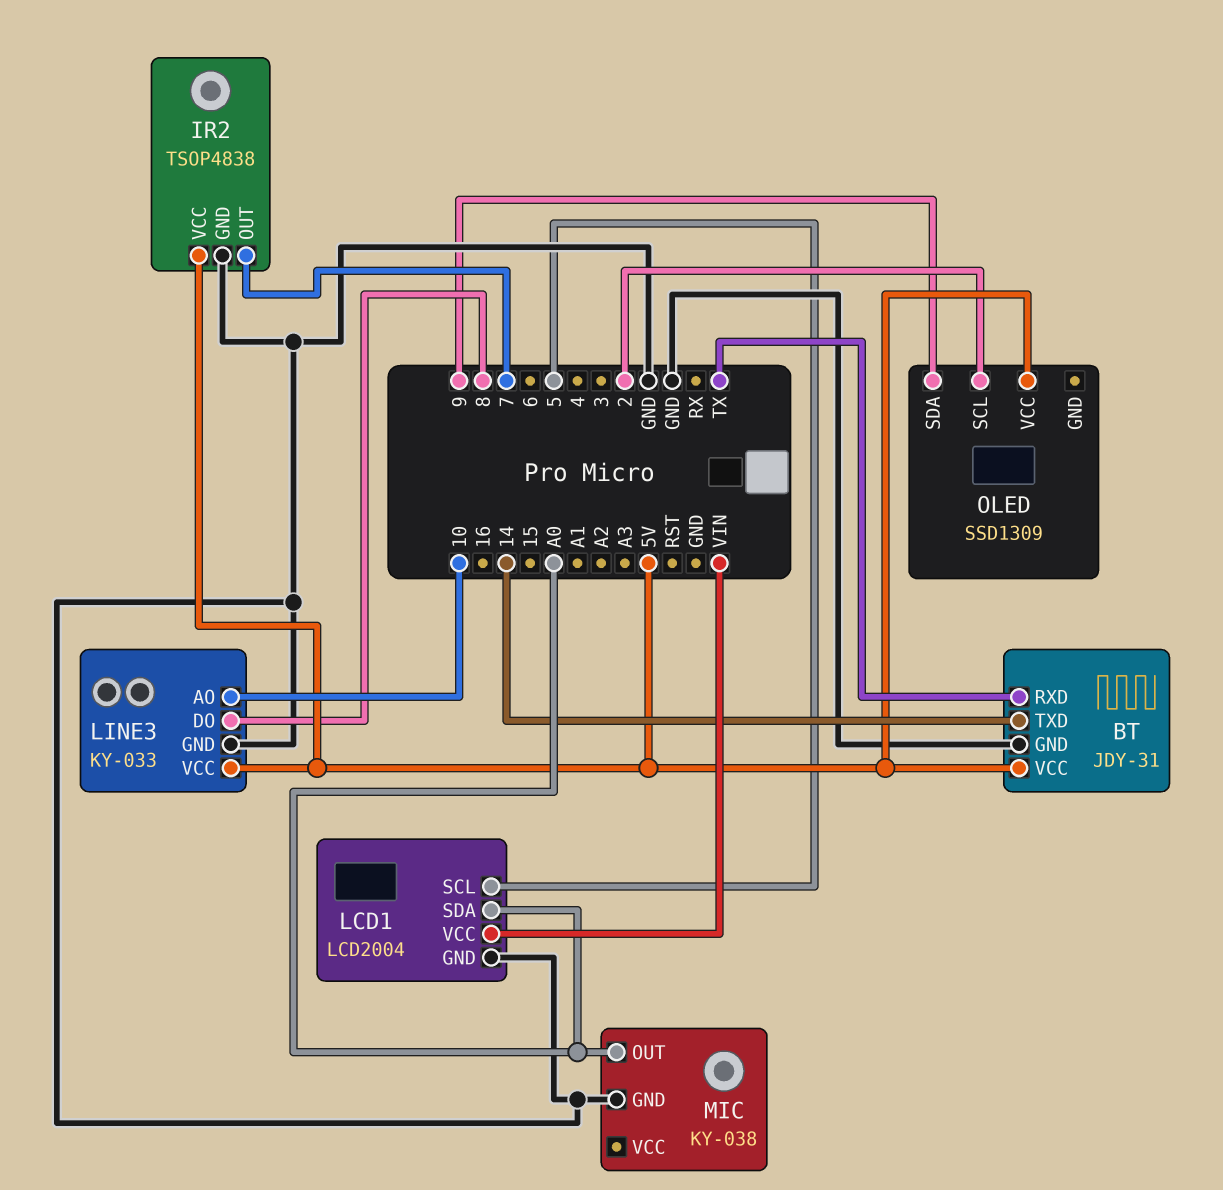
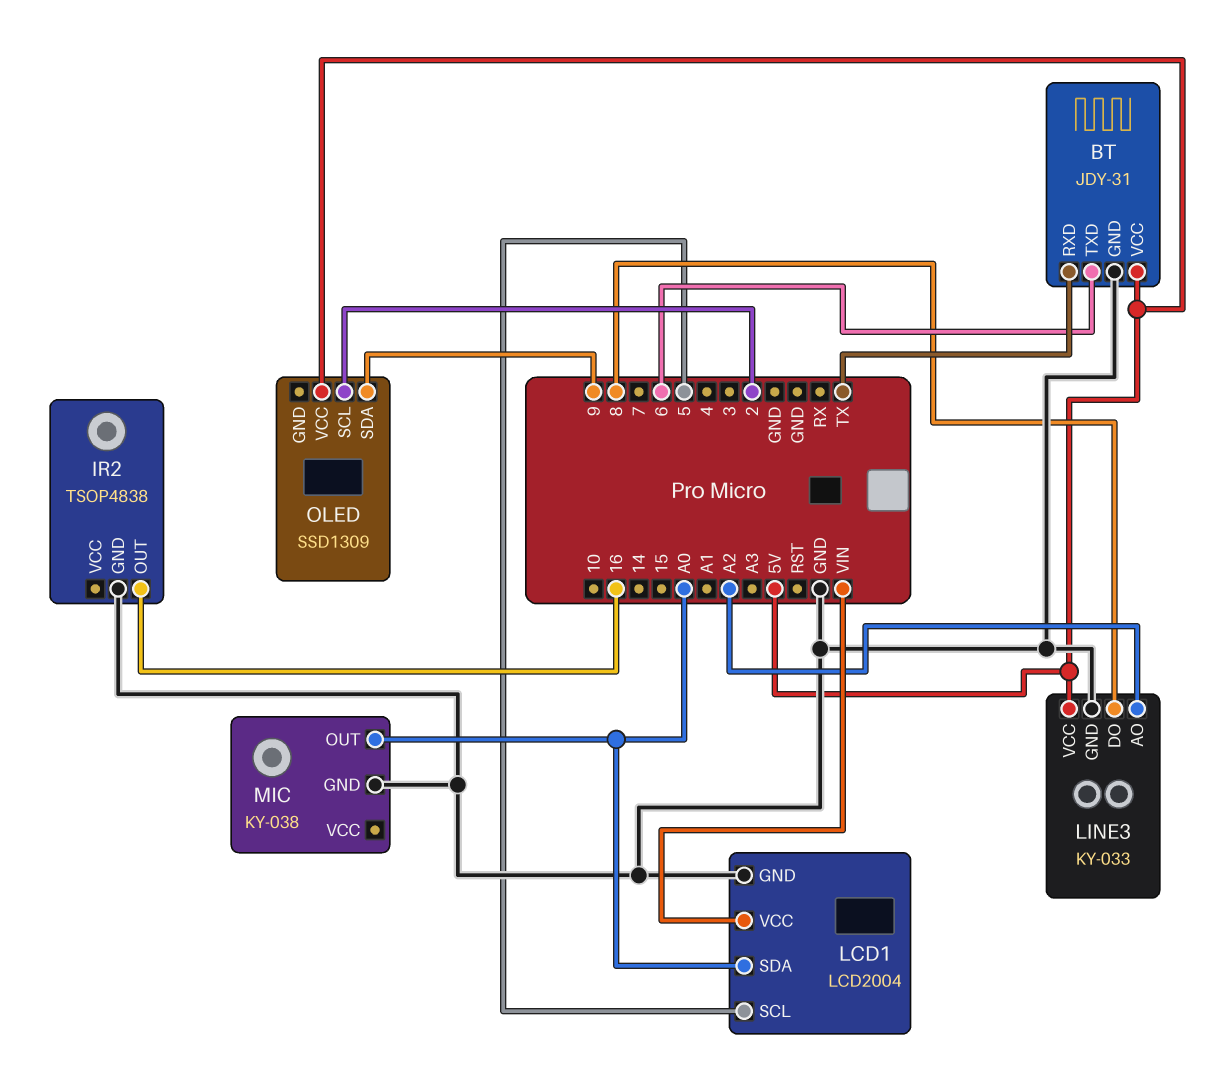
BT pin TXD: 14 -> 6
IR2 pin OUT: 7 -> 16
IR2 pin VCC: 5V -> none
LINE3 pin AO: 10 -> A2

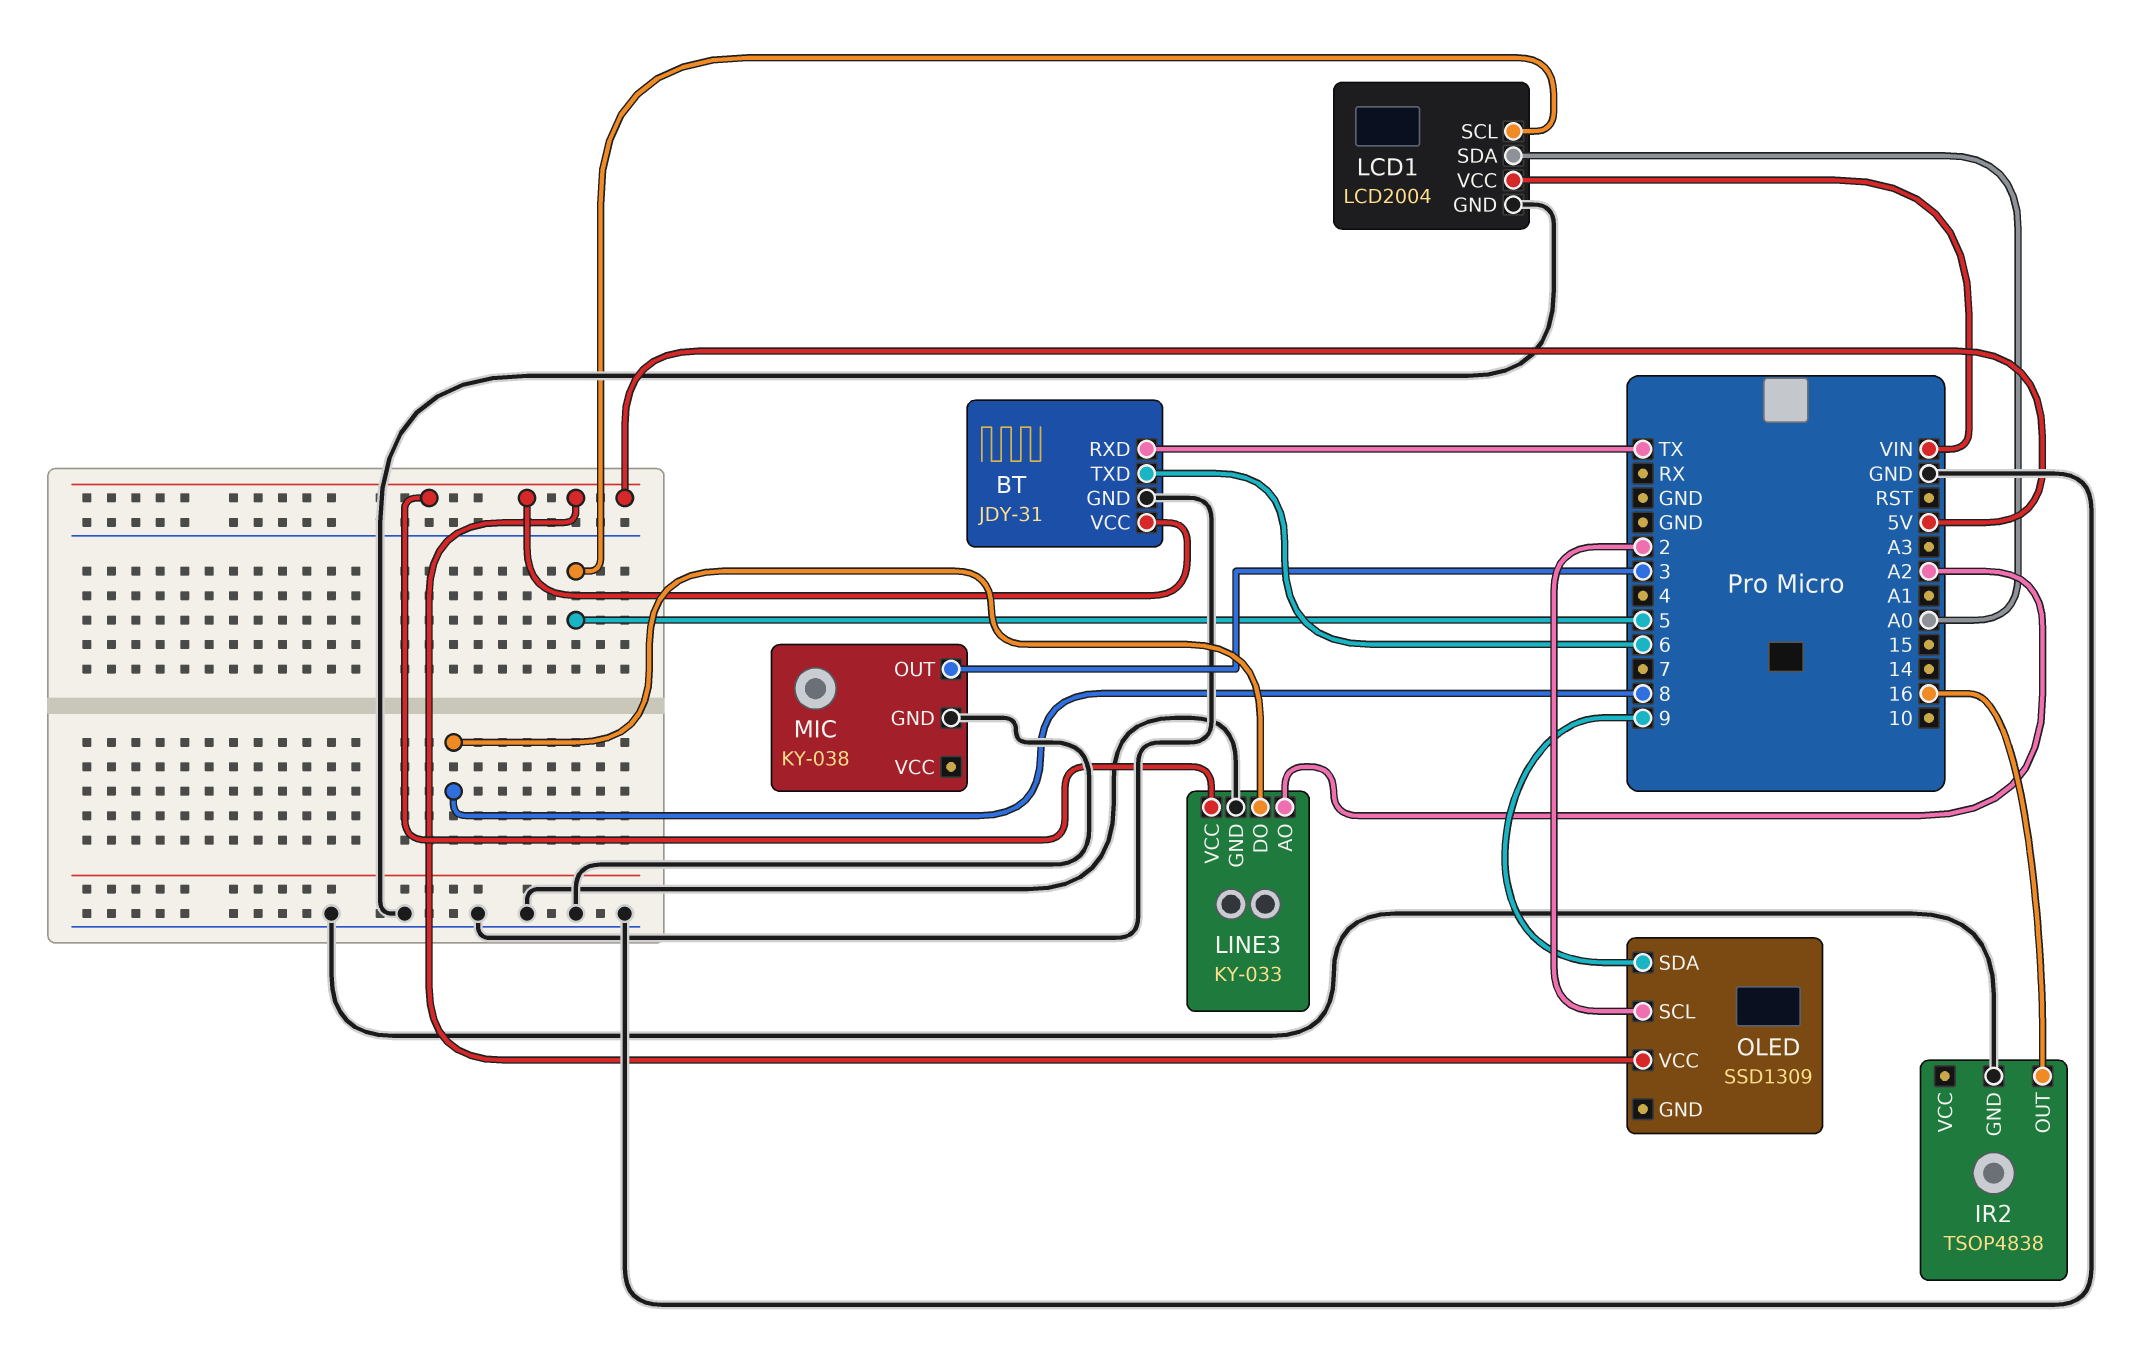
MIC pin OUT: A0 -> 3

